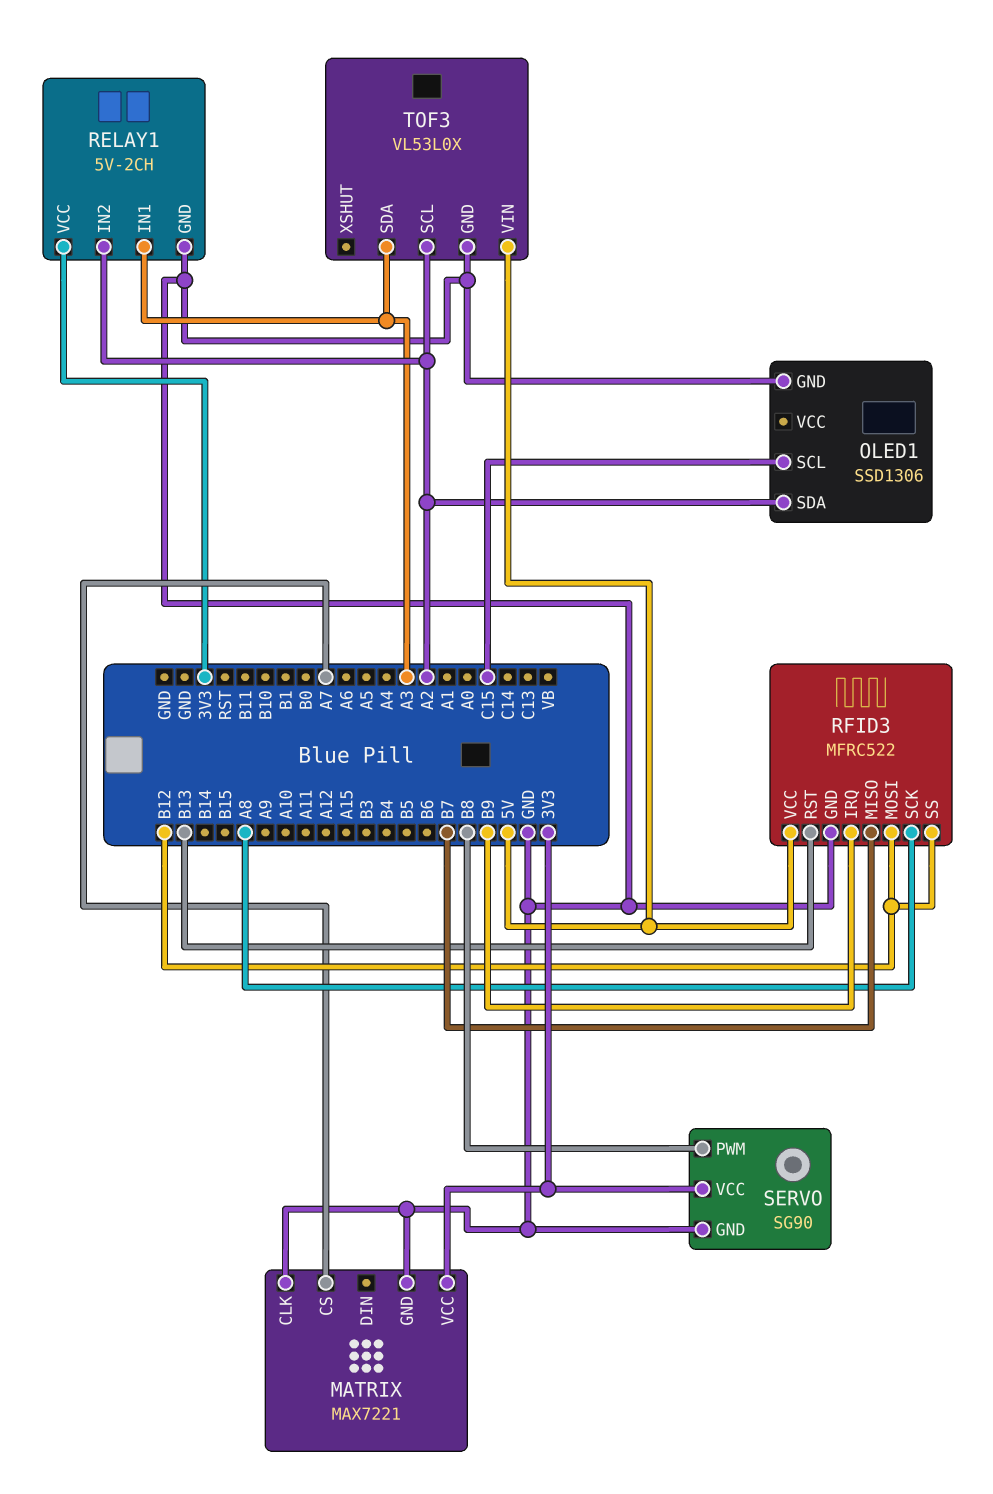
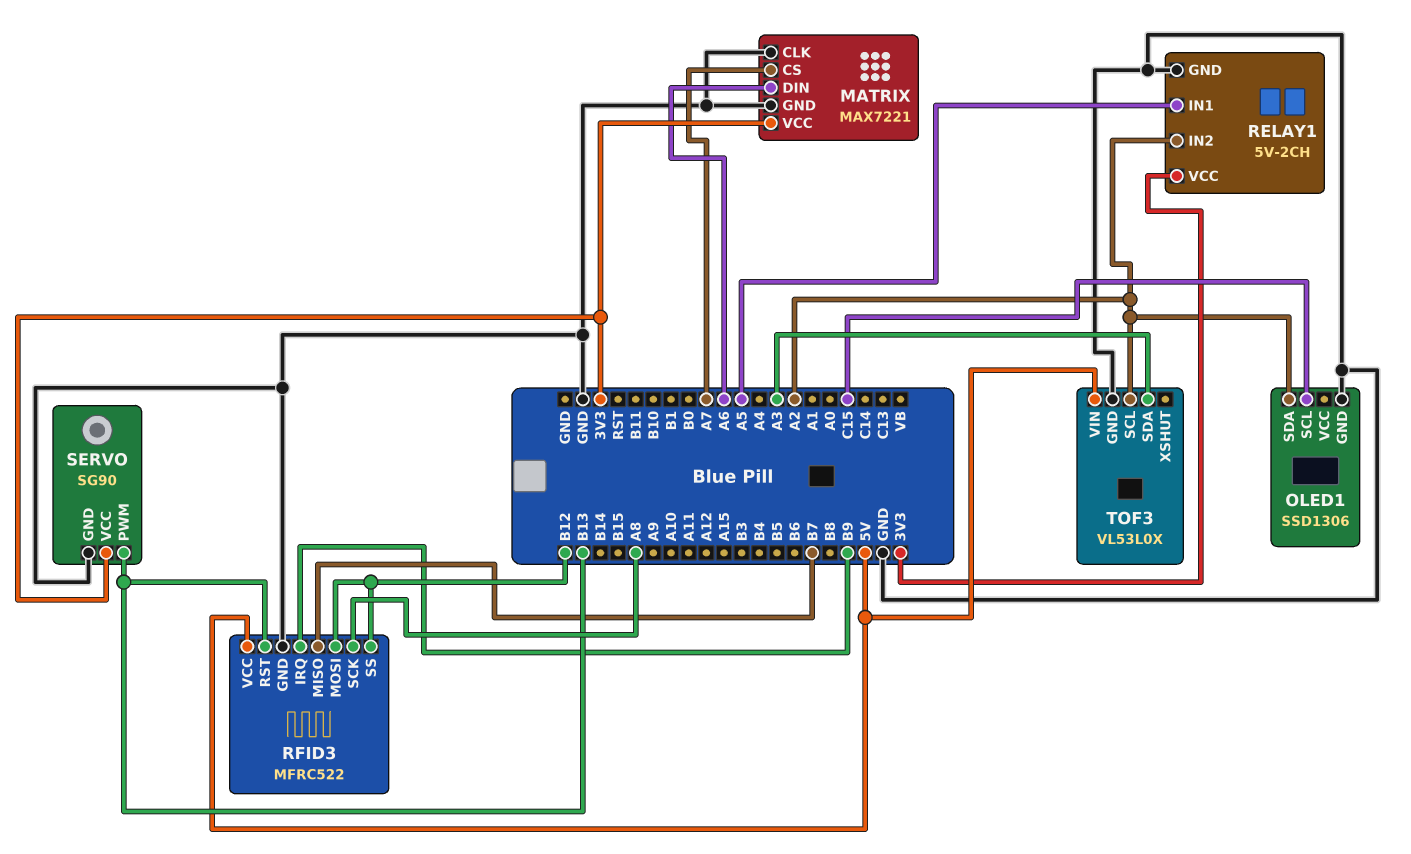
MATRIX pin DIN: none -> A6
RELAY1 pin IN1: A3 -> A5
SERVO pin PWM: B8 -> B13

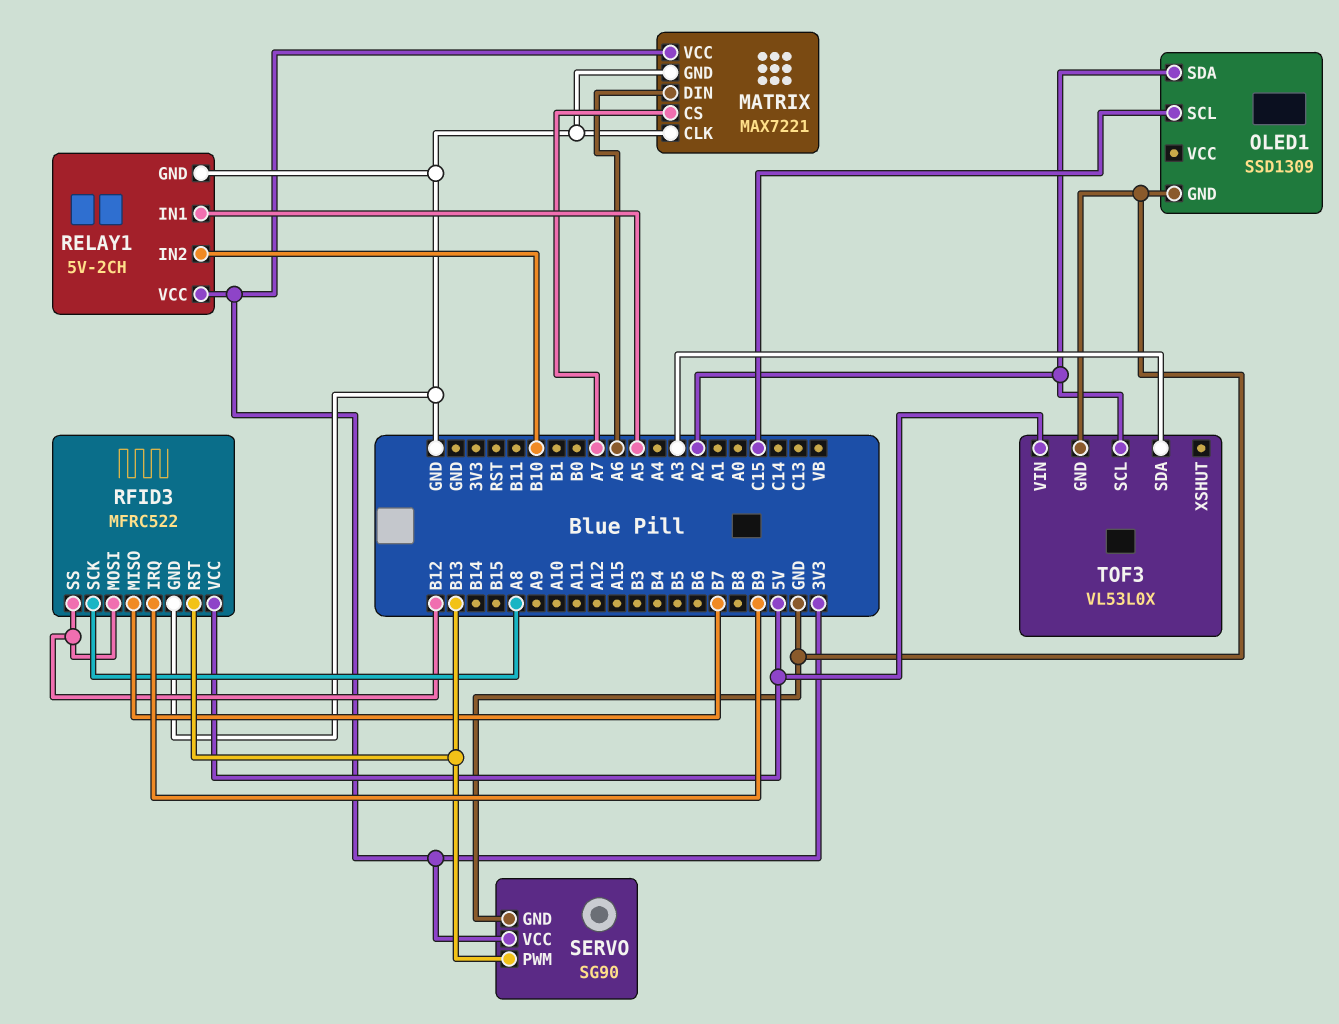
OLED1: SSD1306 -> SSD1309
RELAY1 pin IN2: A2 -> B10

